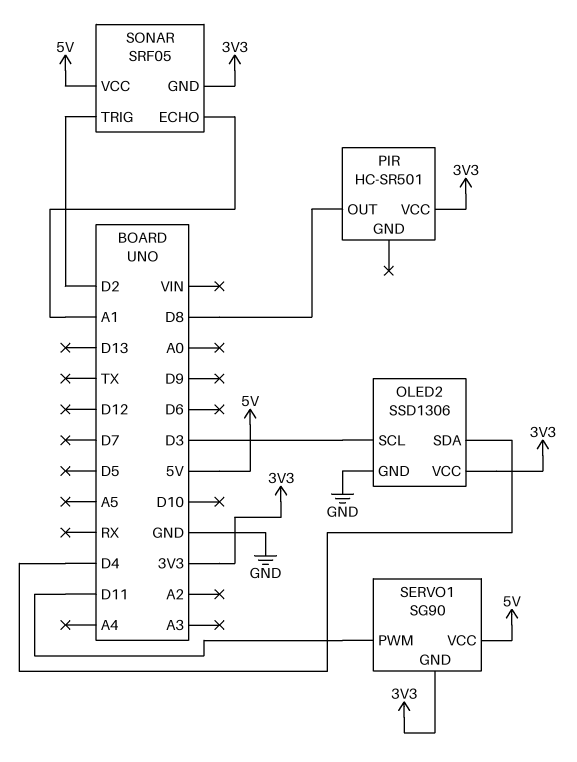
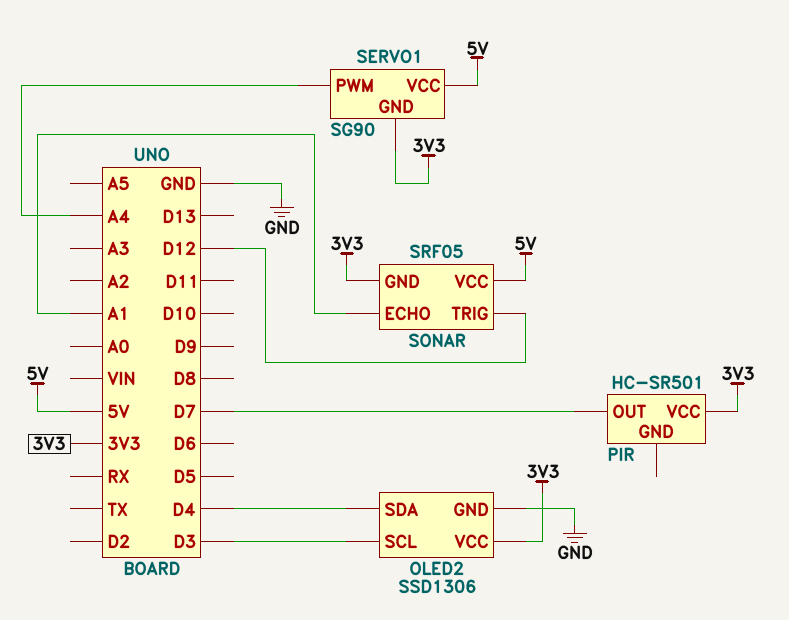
PIR pin OUT: D8 -> D7
SERVO1 pin PWM: D11 -> A4
SONAR pin TRIG: D2 -> D12

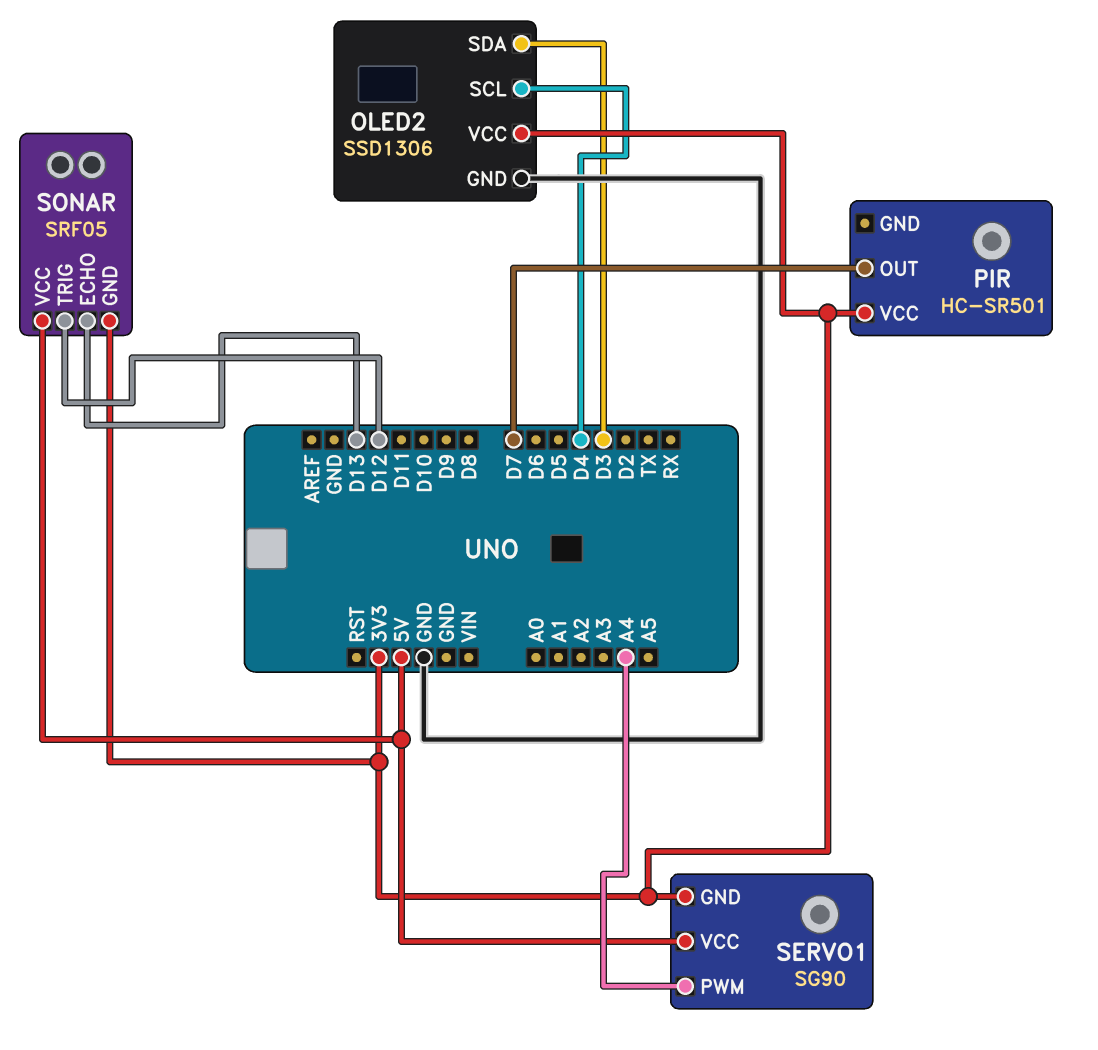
OLED2 pin SCL: D3 -> D4
OLED2 pin SDA: D4 -> D3
SONAR pin ECHO: A1 -> D13

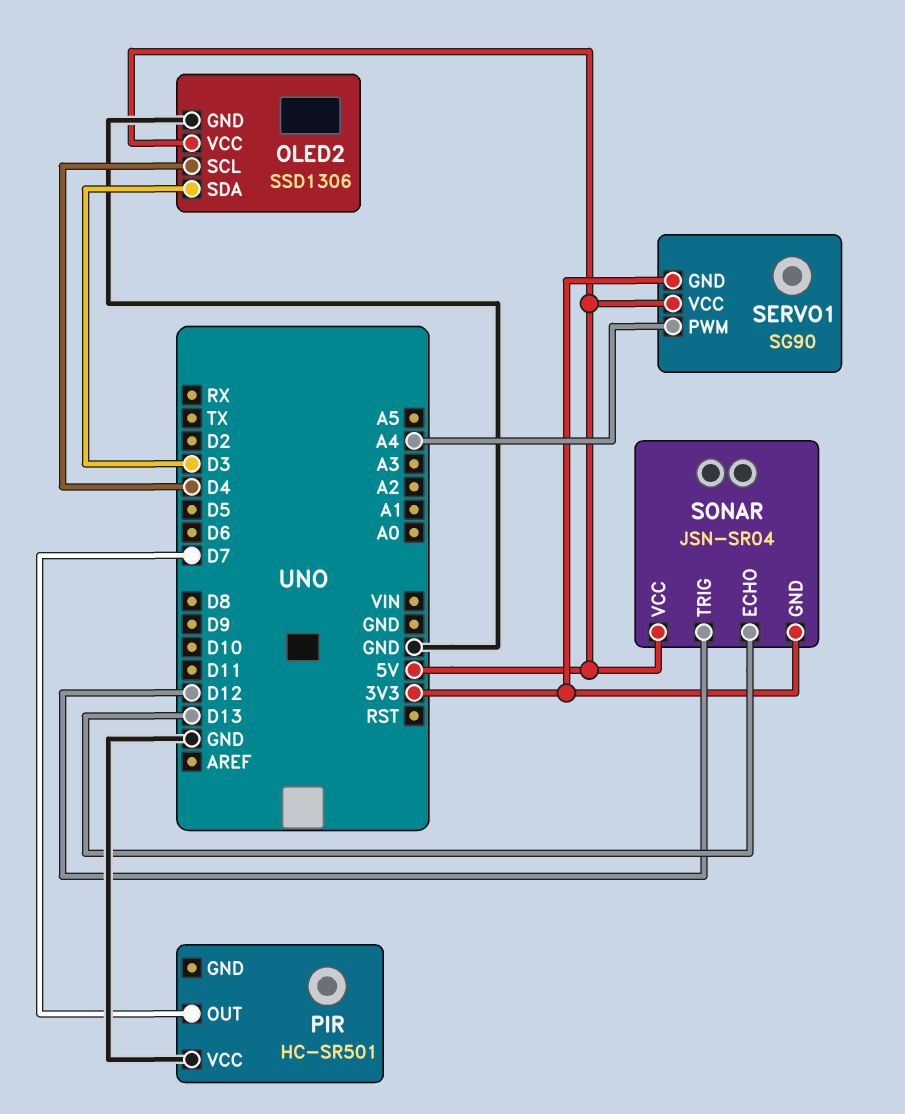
OLED2 pin VCC: 3V3 -> 5V
PIR pin VCC: 3V3 -> GND
SONAR: SRF05 -> JSN-SR04

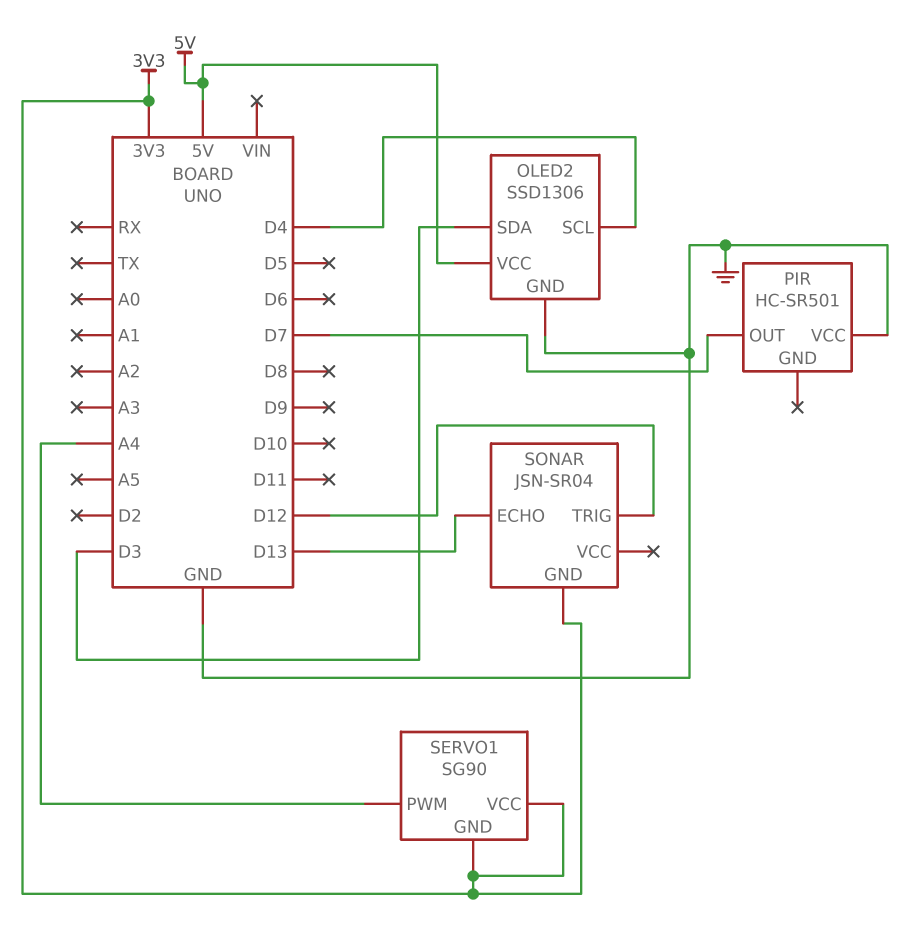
SERVO1 pin VCC: 5V -> 3V3
SONAR pin VCC: 5V -> none

